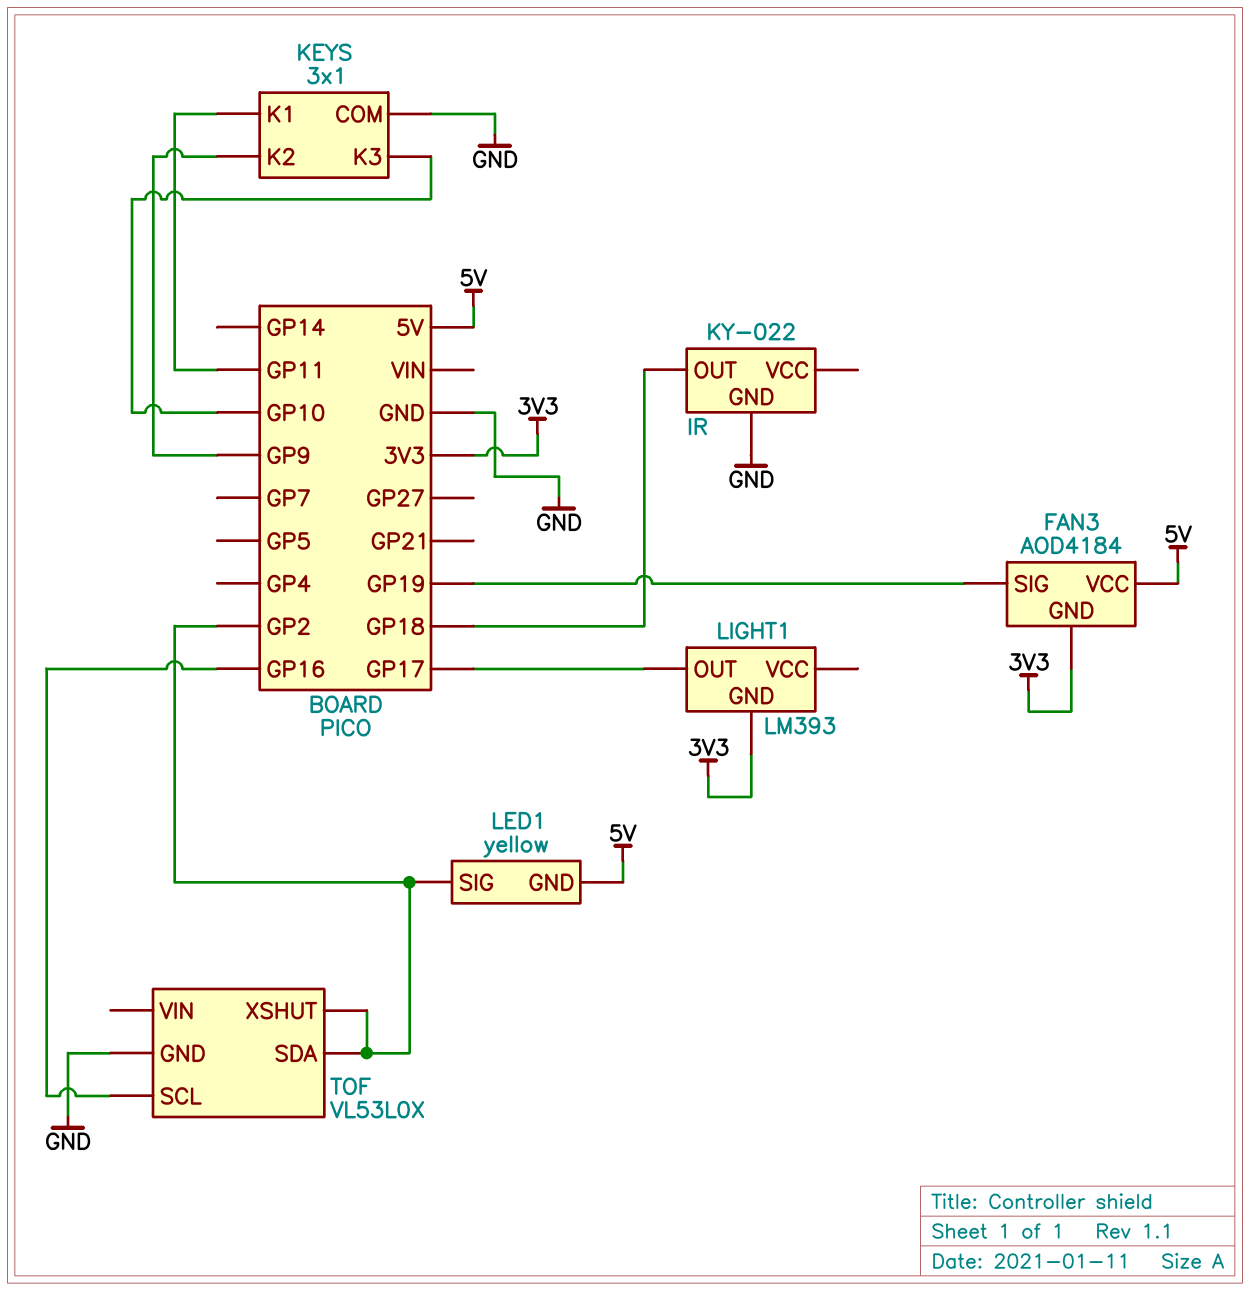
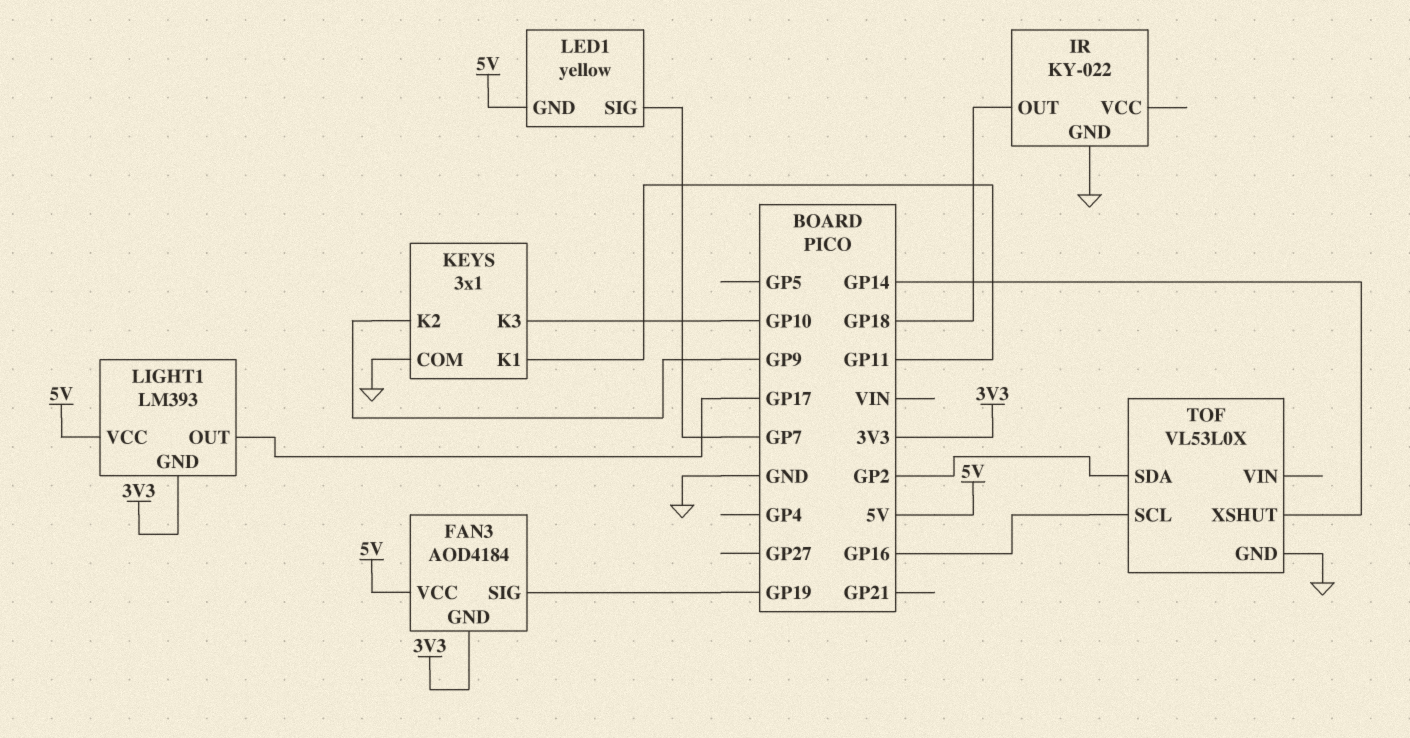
LED1 pin SIG: GP2 -> GP7
LIGHT1 pin VCC: none -> 5V
TOF pin XSHUT: GP2 -> GP14

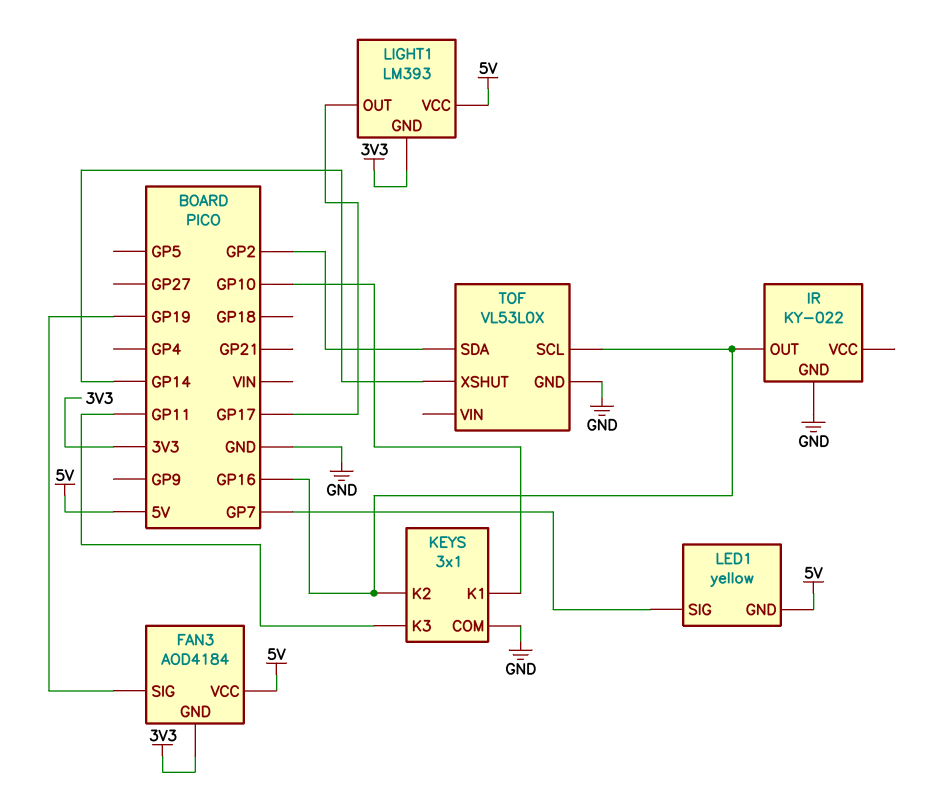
IR pin OUT: GP18 -> GP16
KEYS pin K1: GP11 -> GP10
KEYS pin K2: GP9 -> GP16
KEYS pin K3: GP10 -> GP11

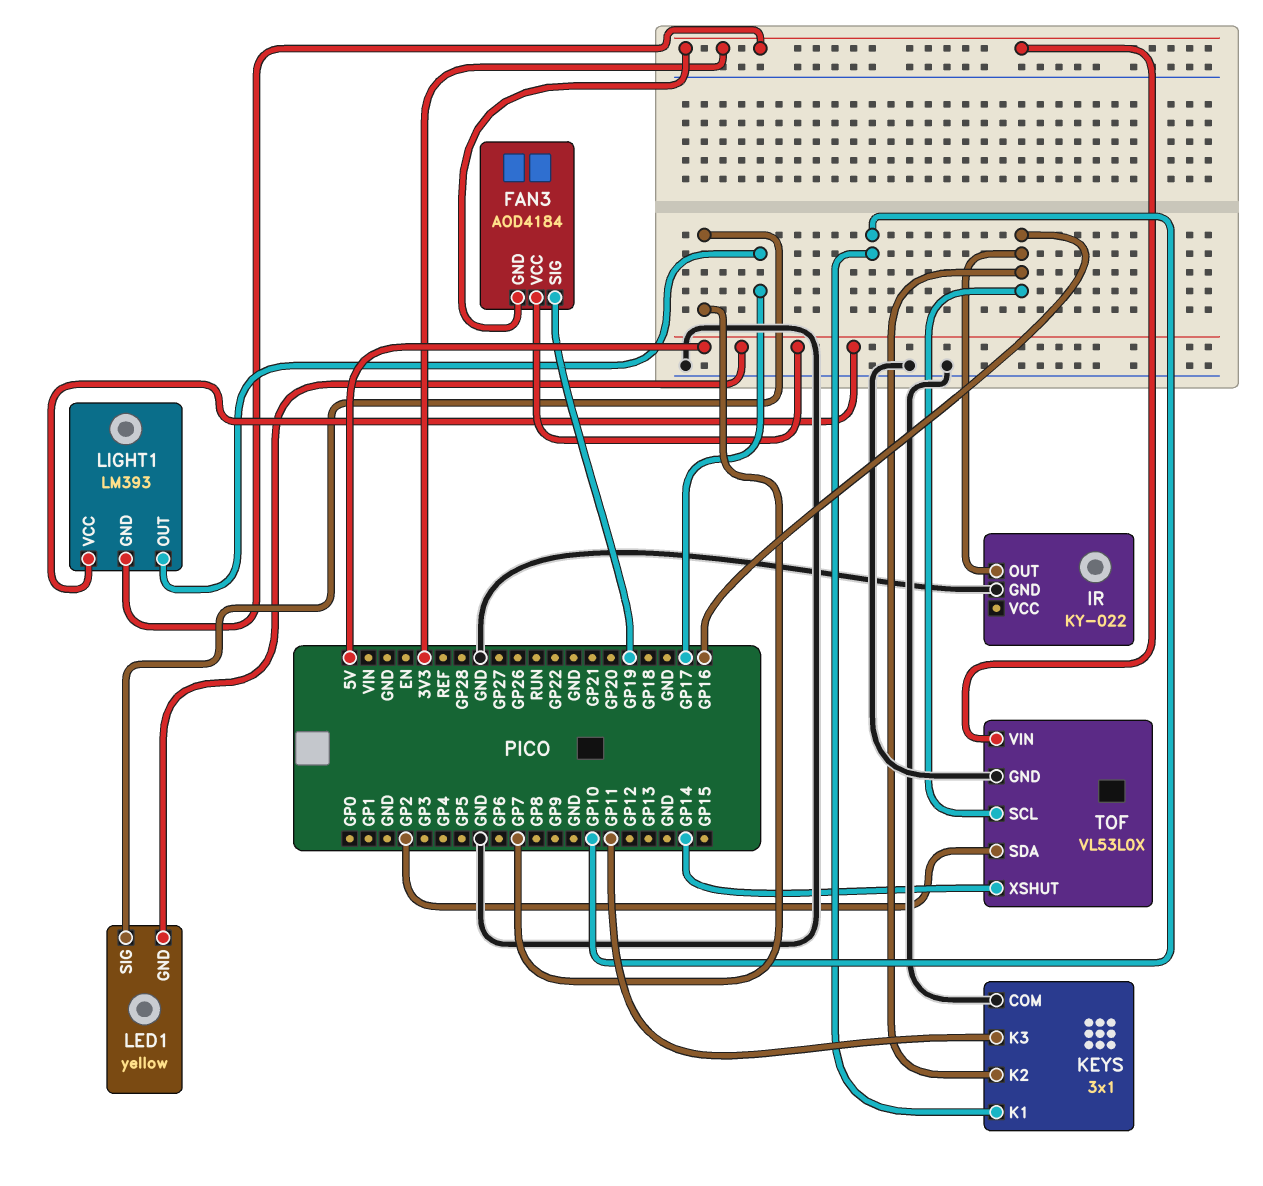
TOF pin VIN: none -> 3V3

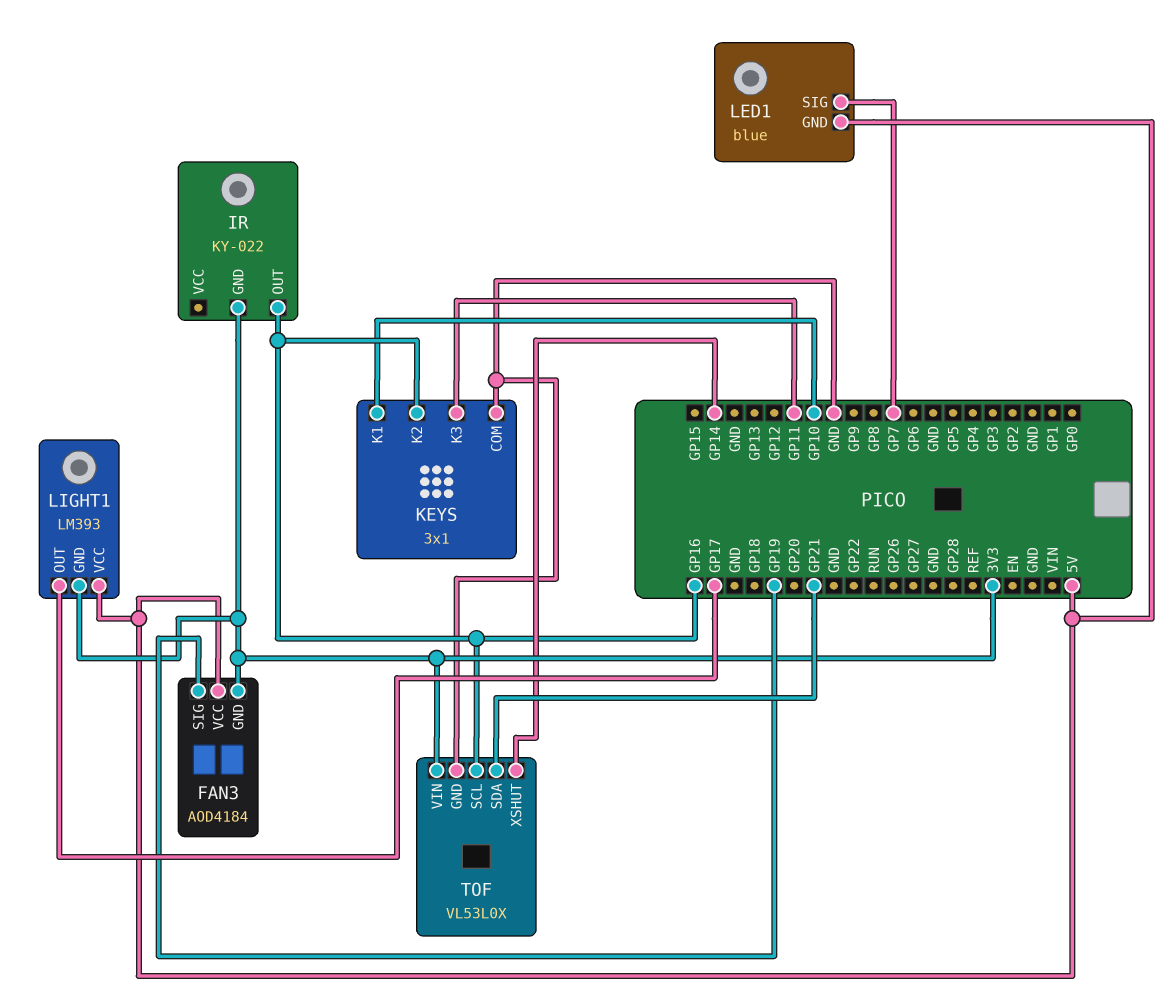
IR pin GND: GND -> 3V3
LED1: yellow -> blue
TOF pin SDA: GP2 -> GP21

